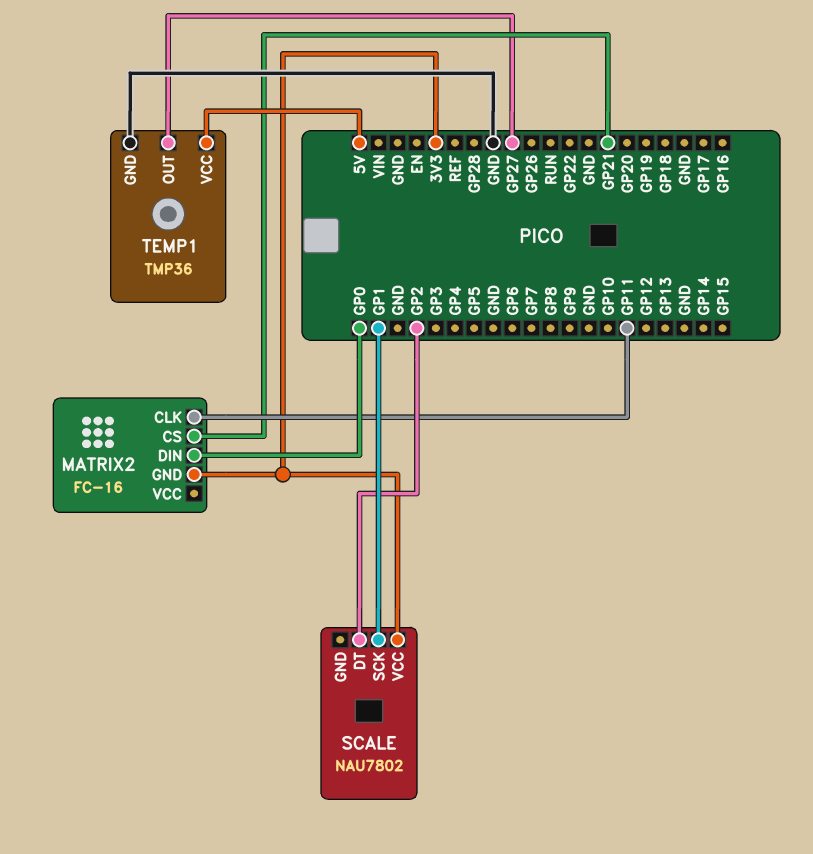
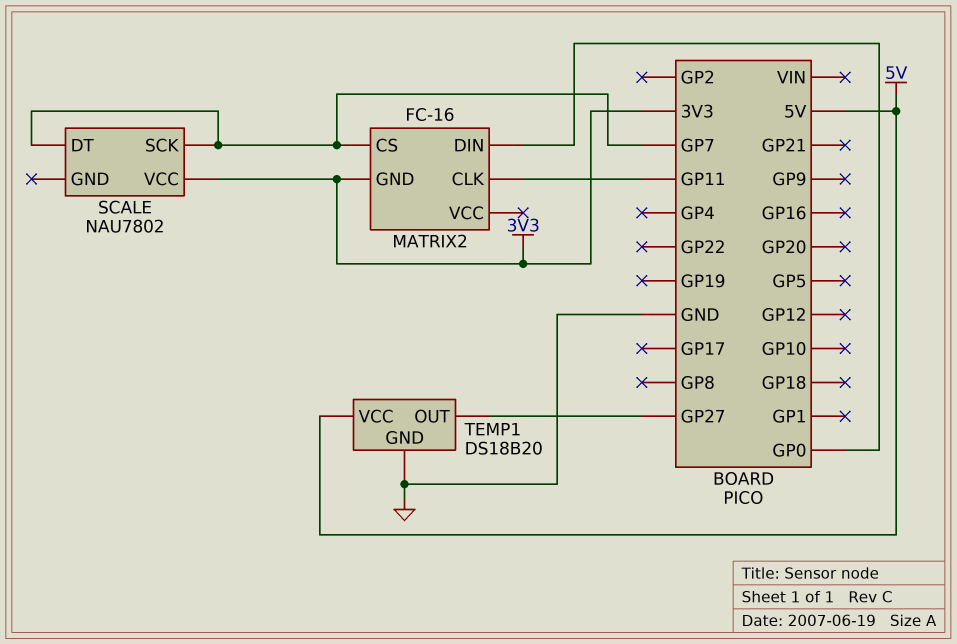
MATRIX2 pin CS: GP21 -> GP7
SCALE pin DT: GP2 -> GP7
SCALE pin SCK: GP1 -> GP7
TEMP1: TMP36 -> DS18B20

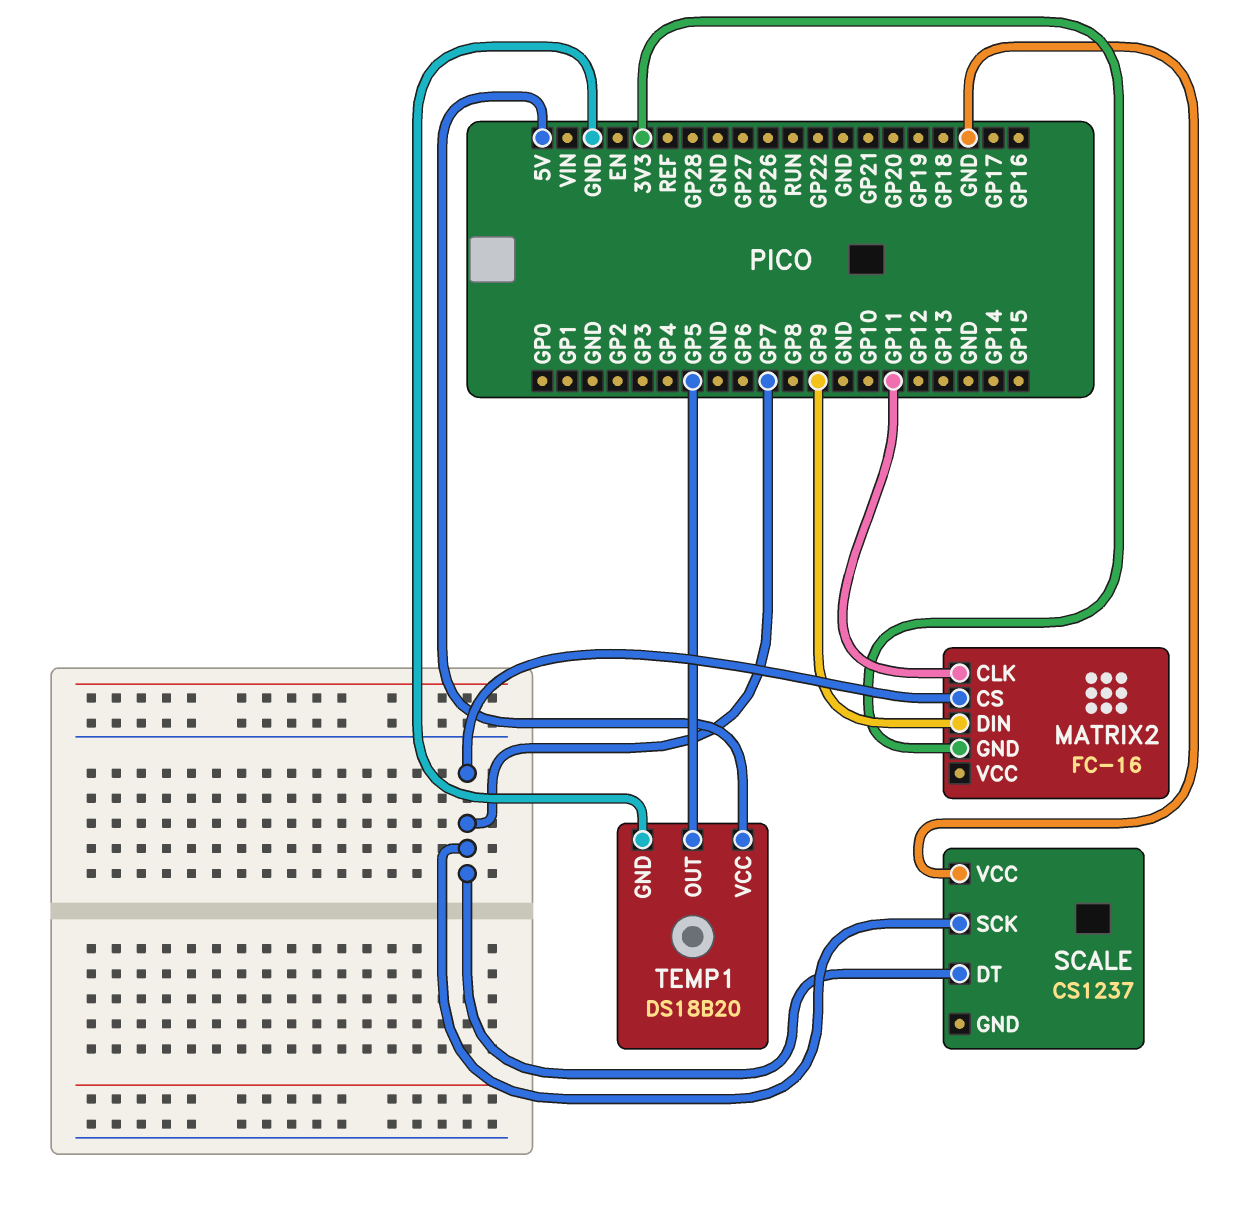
MATRIX2 pin DIN: GP0 -> GP9
SCALE: NAU7802 -> CS1237
SCALE pin VCC: 3V3 -> GND
TEMP1 pin OUT: GP27 -> GP5

